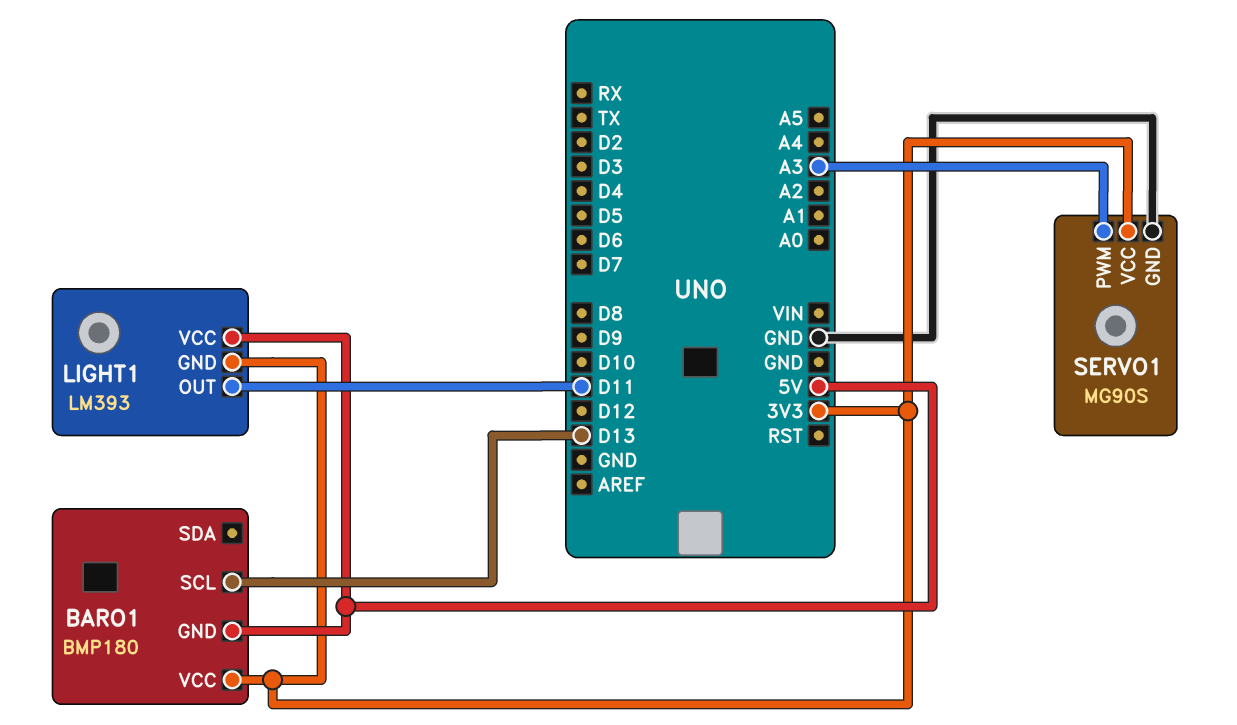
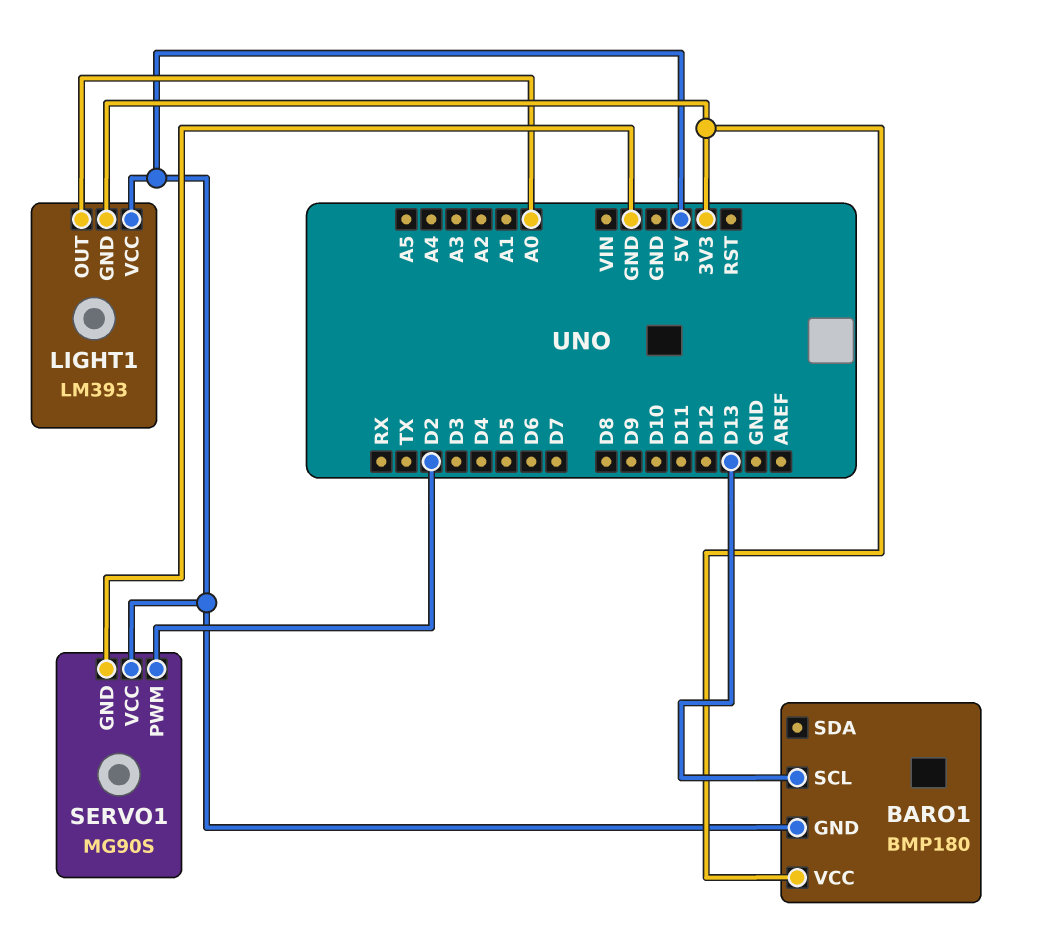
LIGHT1 pin OUT: D11 -> A0
SERVO1 pin PWM: A3 -> D2
SERVO1 pin VCC: 3V3 -> 5V

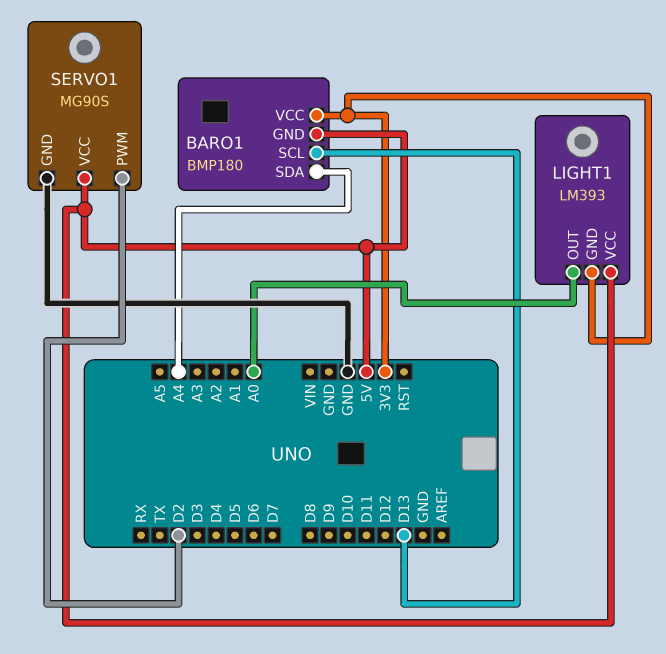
BARO1 pin SDA: none -> A4

